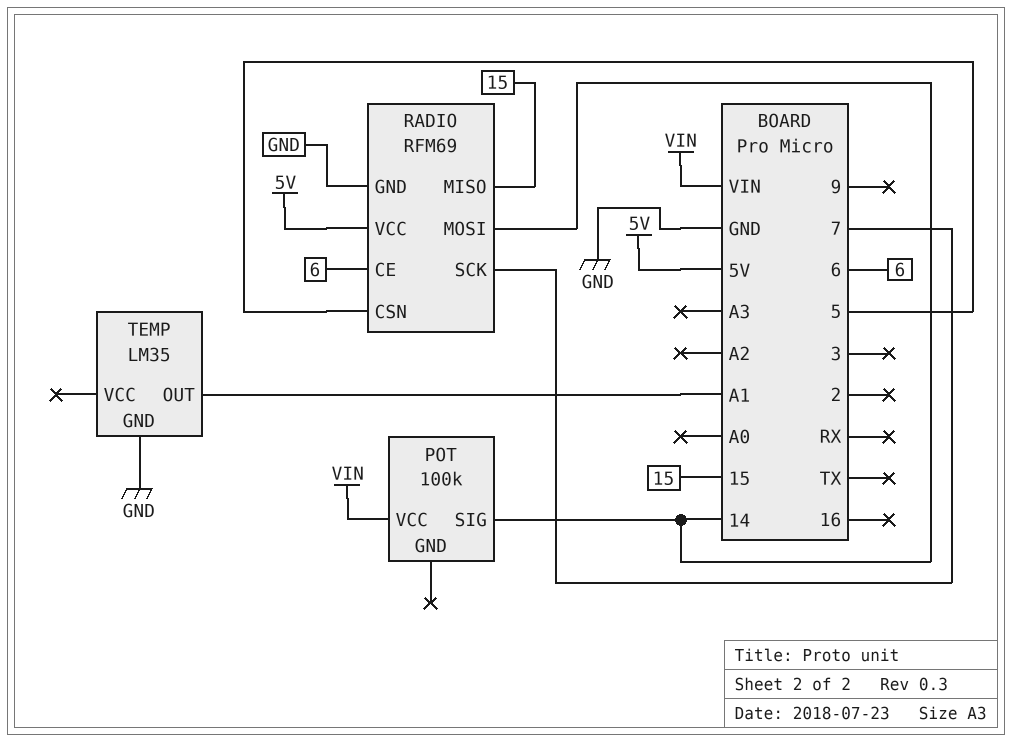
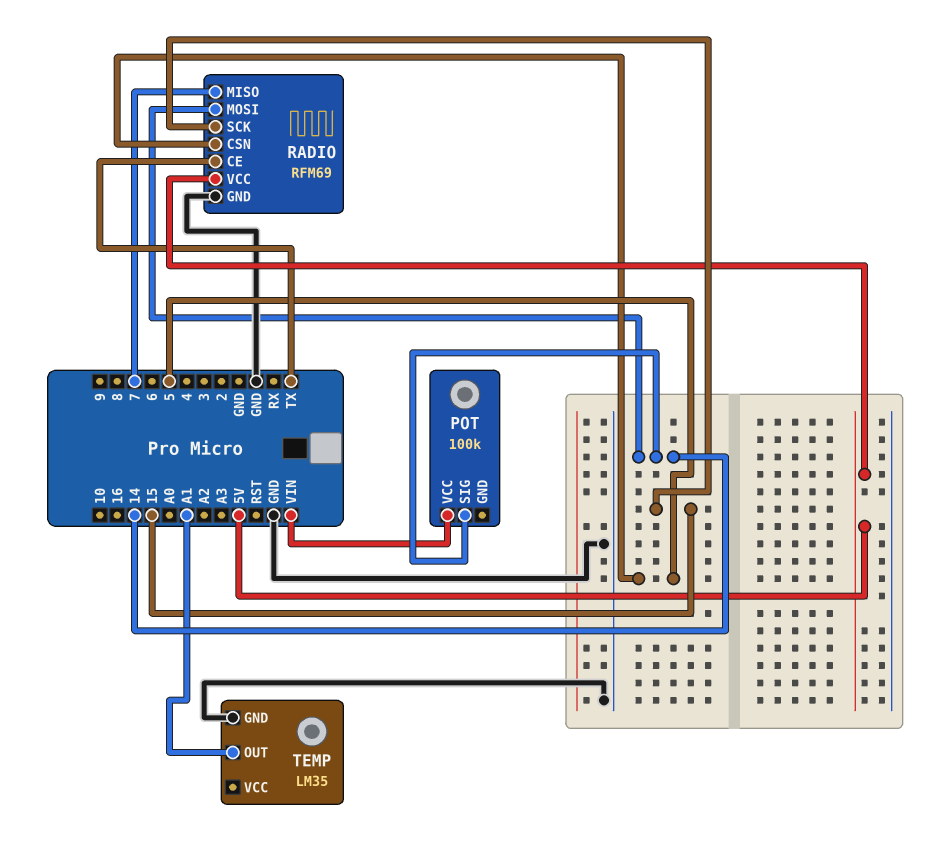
RADIO pin CE: 6 -> TX
RADIO pin MISO: 15 -> 7
RADIO pin SCK: 7 -> 15

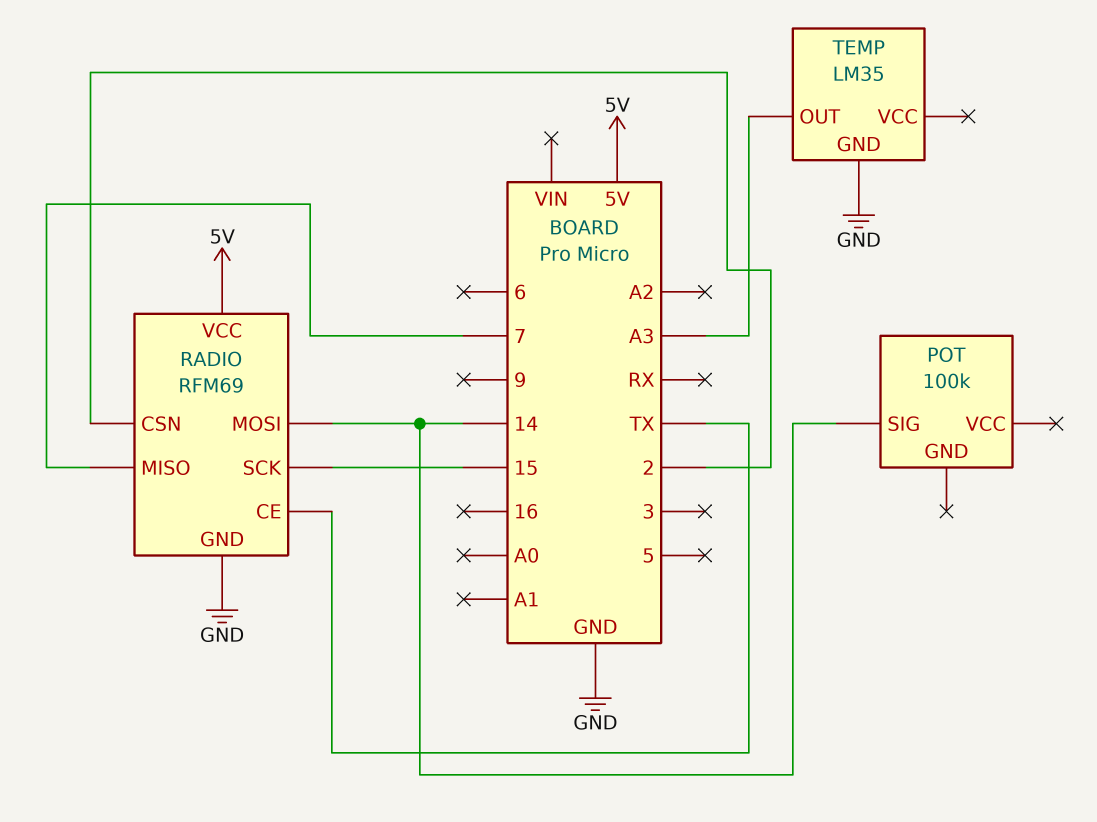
POT pin VCC: VIN -> none
RADIO pin CSN: 5 -> 2
TEMP pin OUT: A1 -> A3

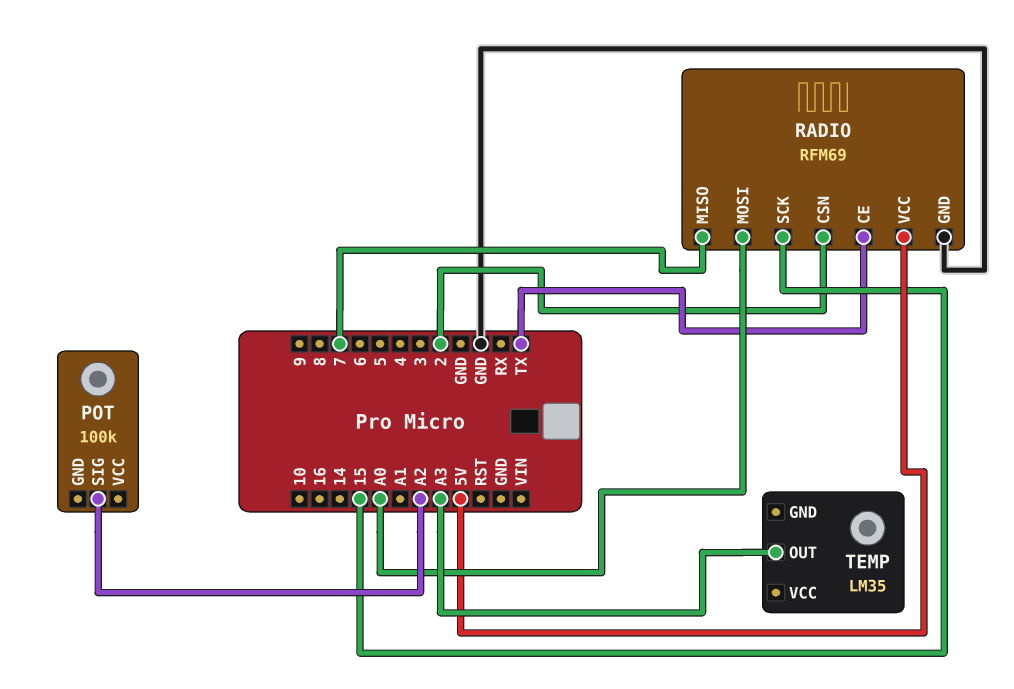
POT pin SIG: 14 -> A2
RADIO pin MOSI: 14 -> A0
TEMP pin GND: GND -> none

